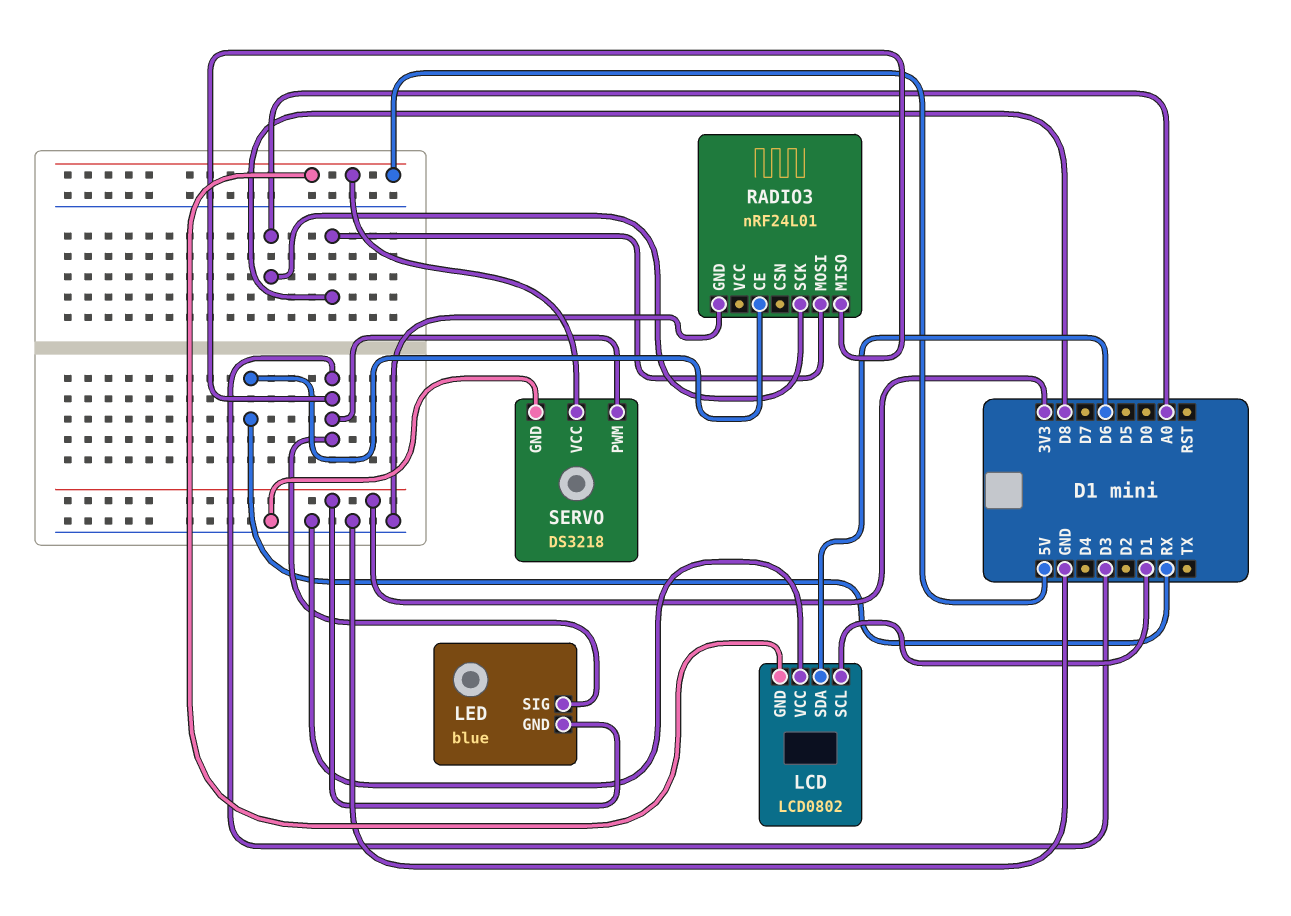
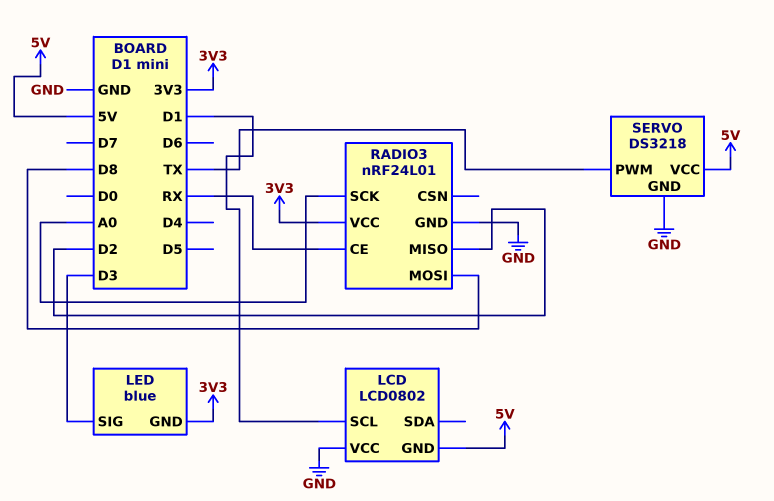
LCD pin SDA: D6 -> none
RADIO3 pin MISO: D3 -> D2
RADIO3 pin VCC: none -> 3V3
SERVO pin PWM: D3 -> TX

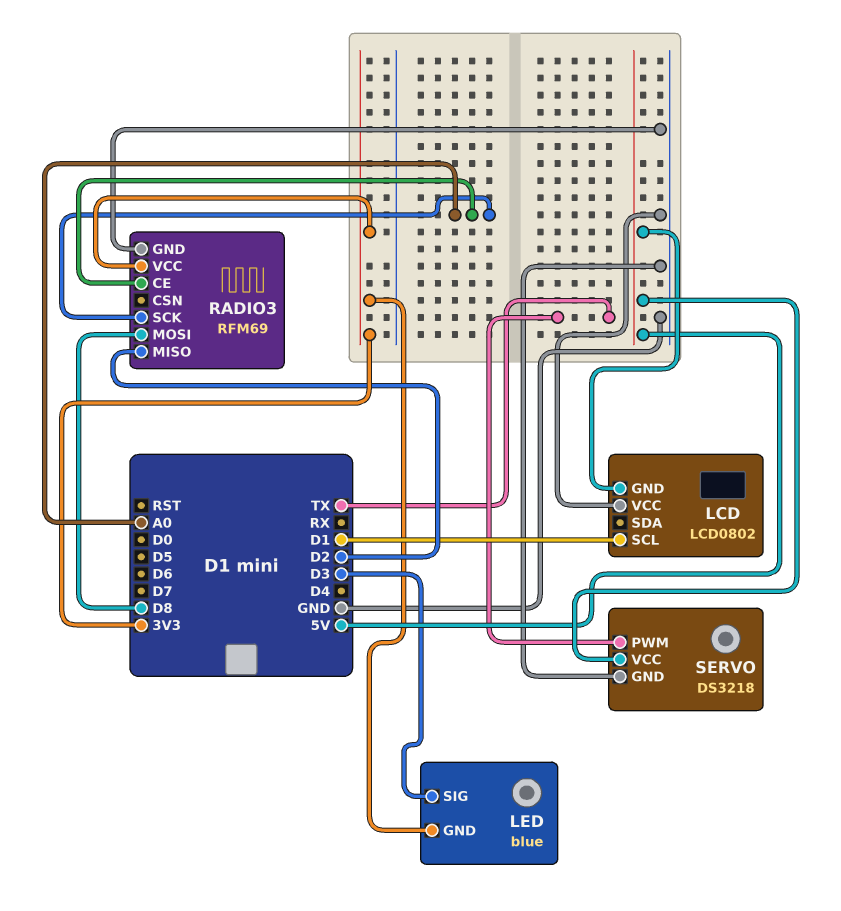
RADIO3: nRF24L01 -> RFM69
RADIO3 pin CE: RX -> A0

